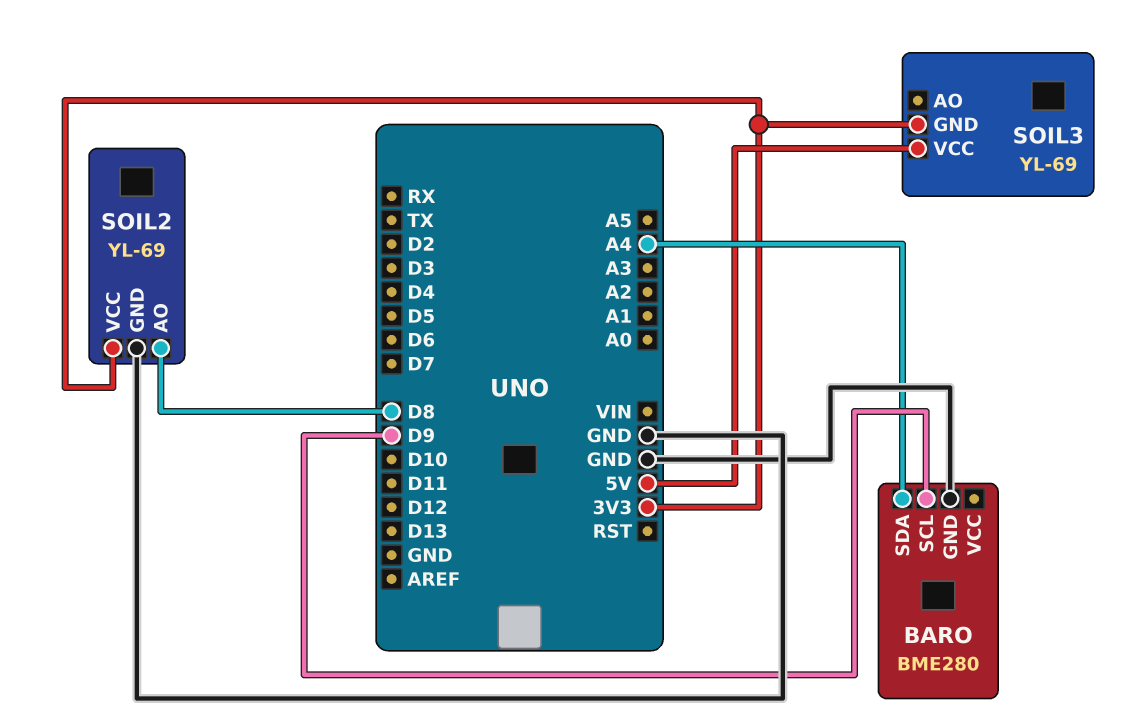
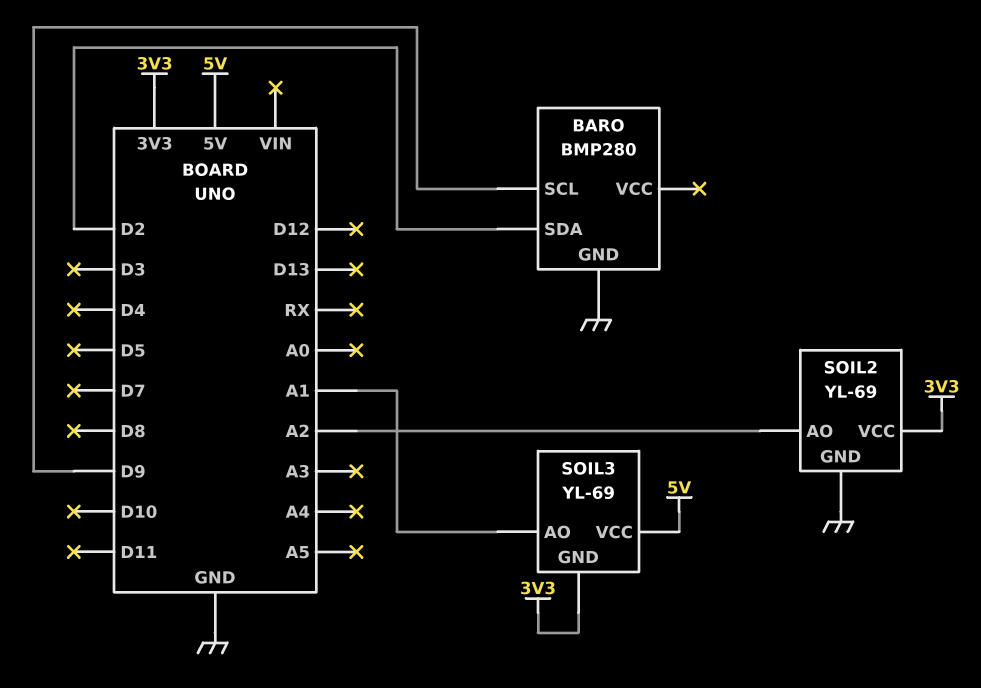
BARO: BME280 -> BMP280
BARO pin SDA: A4 -> D2
SOIL2 pin AO: D8 -> A2
SOIL3 pin AO: none -> A1

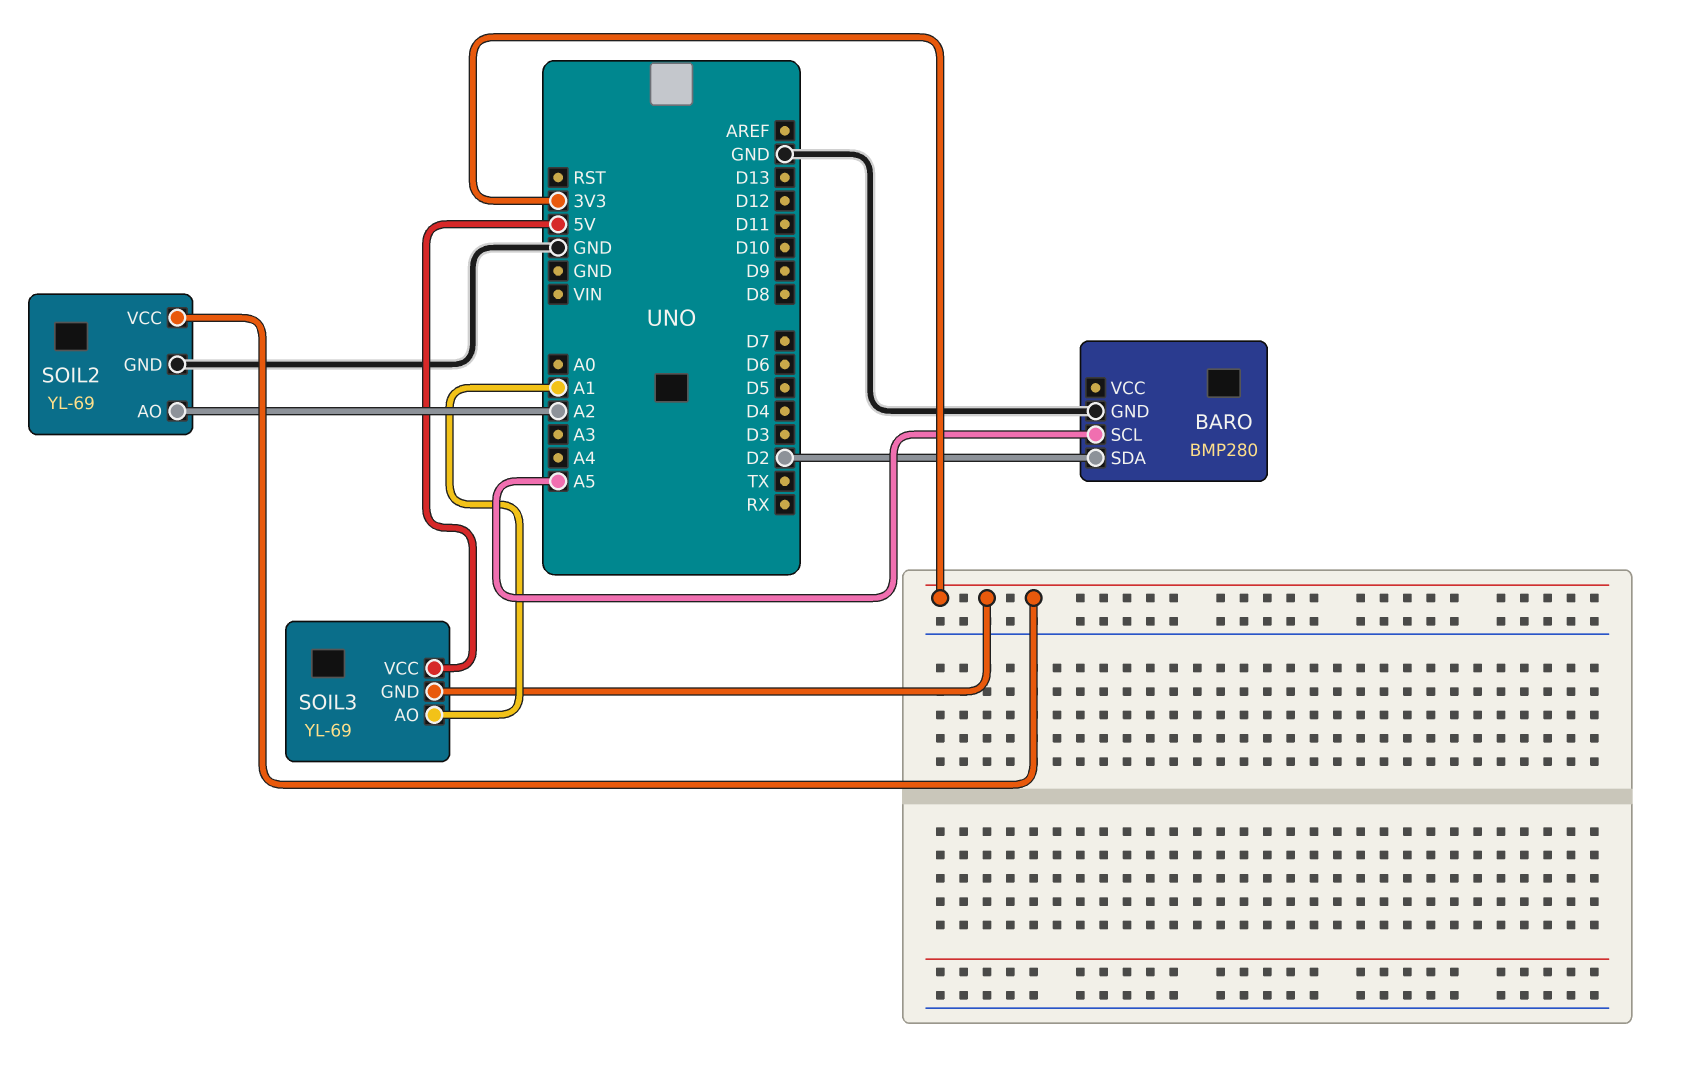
BARO pin SCL: D9 -> A5

